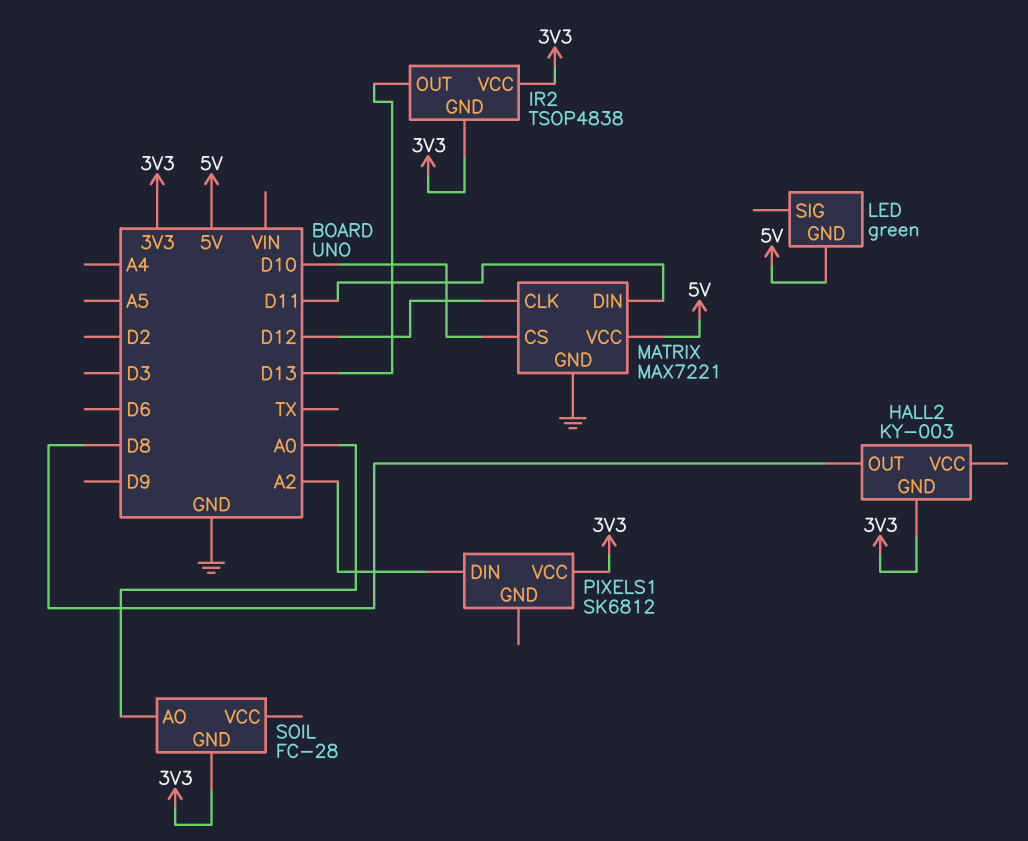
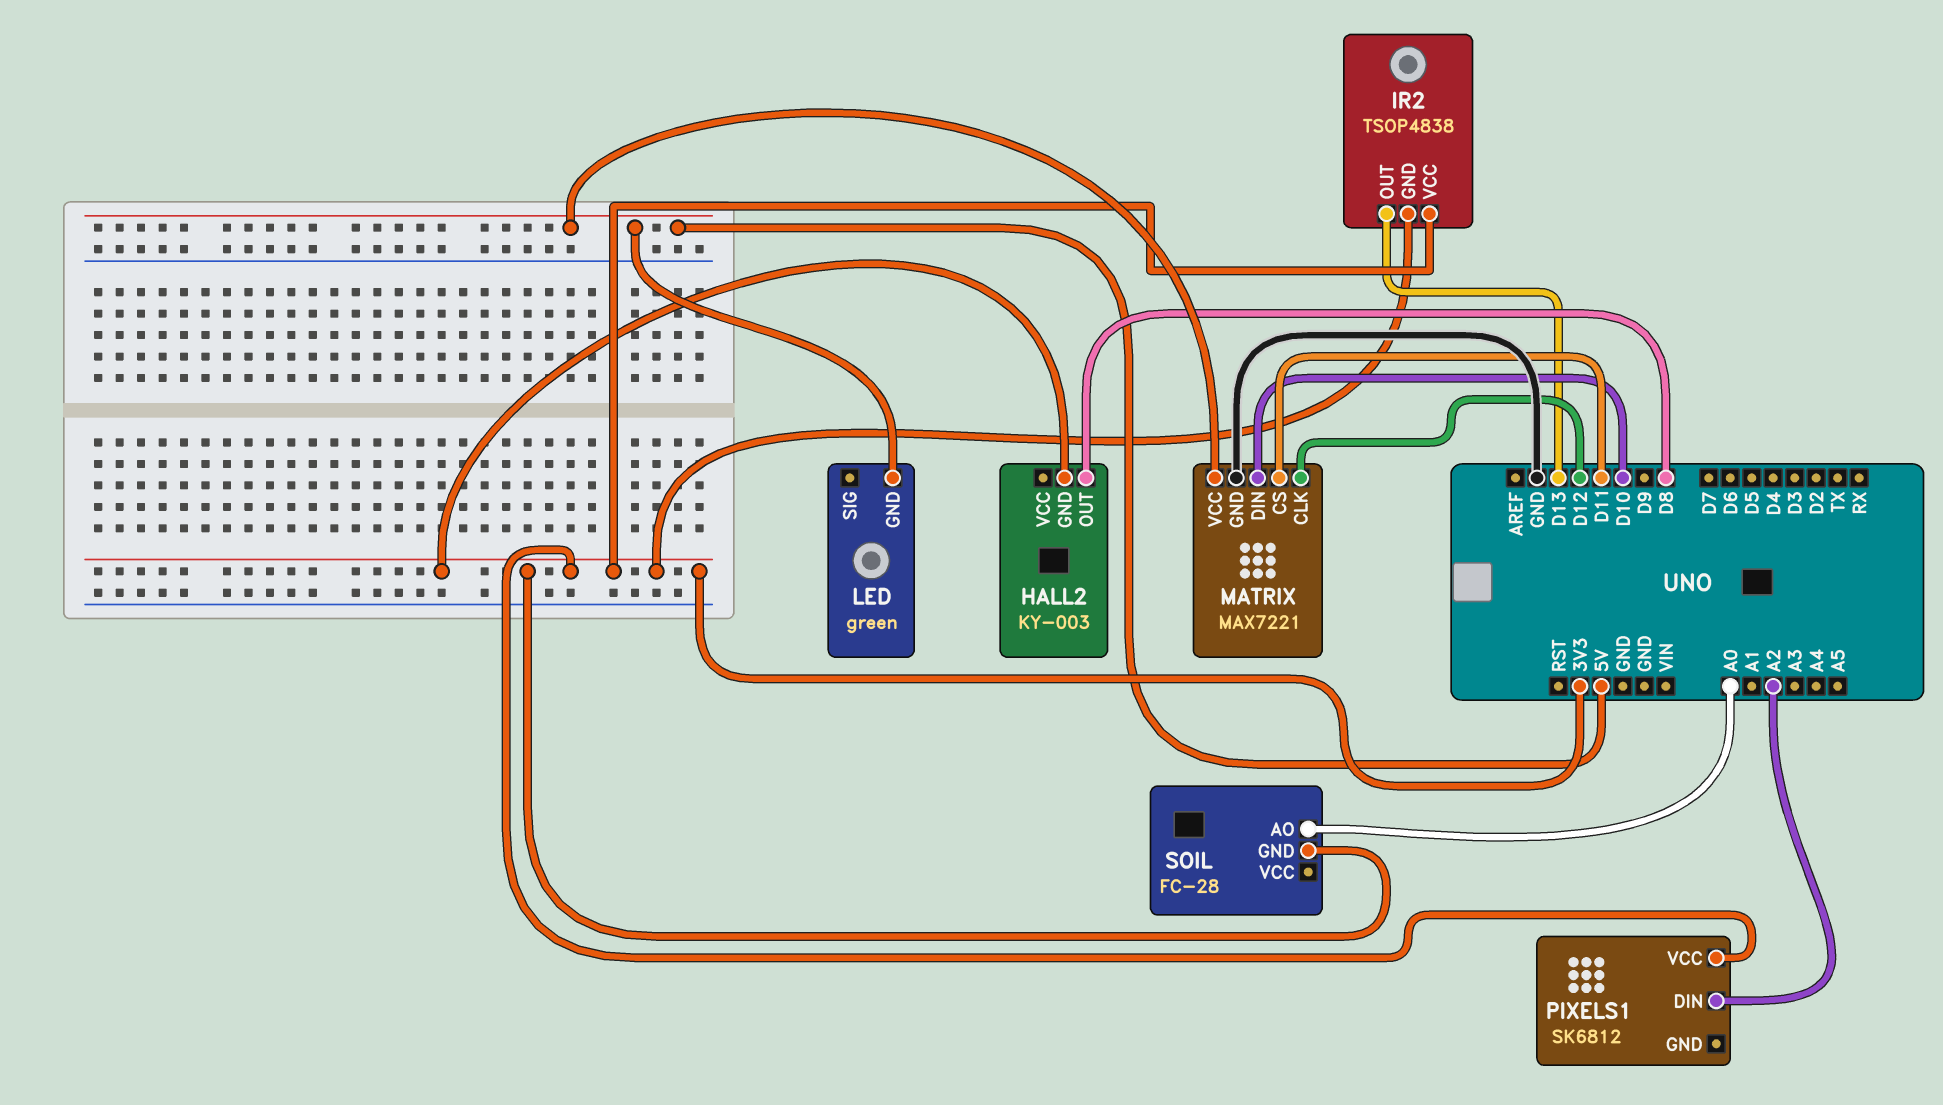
MATRIX pin CS: D10 -> D11
MATRIX pin DIN: D11 -> D10

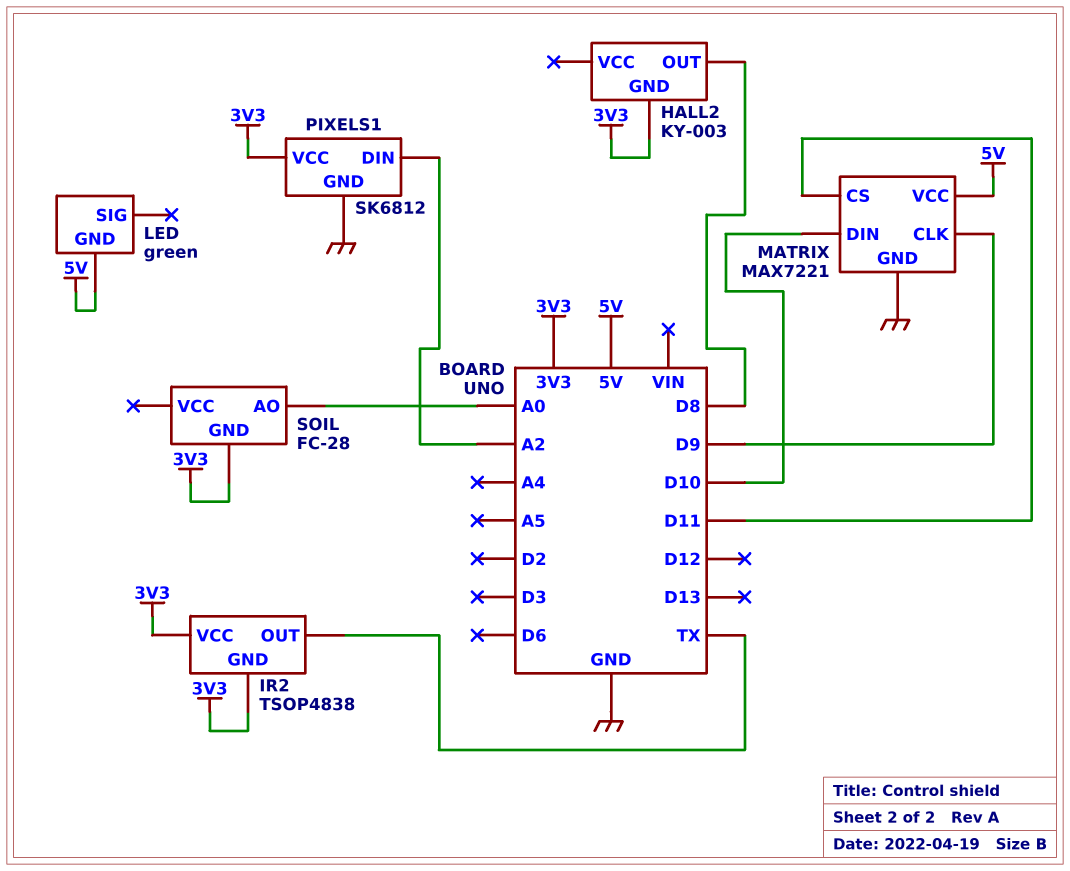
IR2 pin OUT: D13 -> TX
MATRIX pin CLK: D12 -> D9
PIXELS1 pin GND: none -> GND

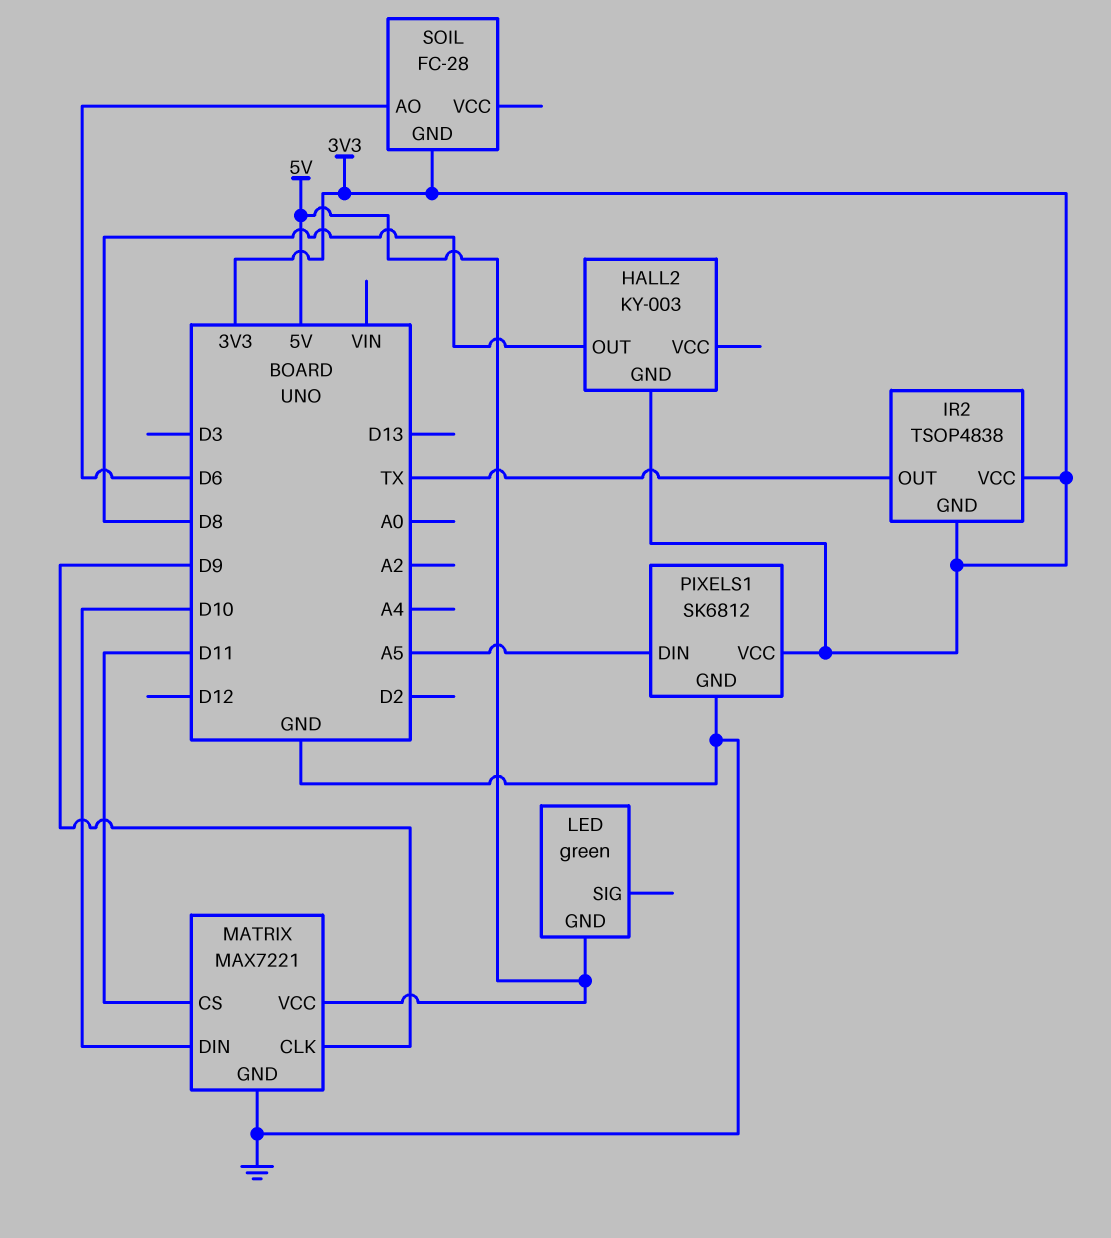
PIXELS1 pin DIN: A2 -> A5
SOIL pin AO: A0 -> D6

